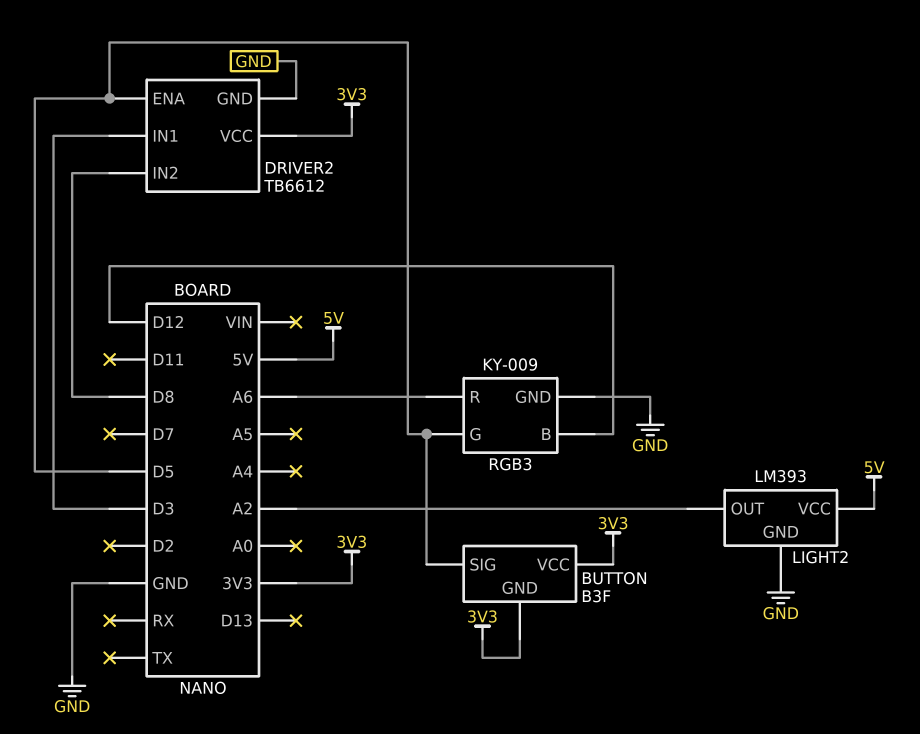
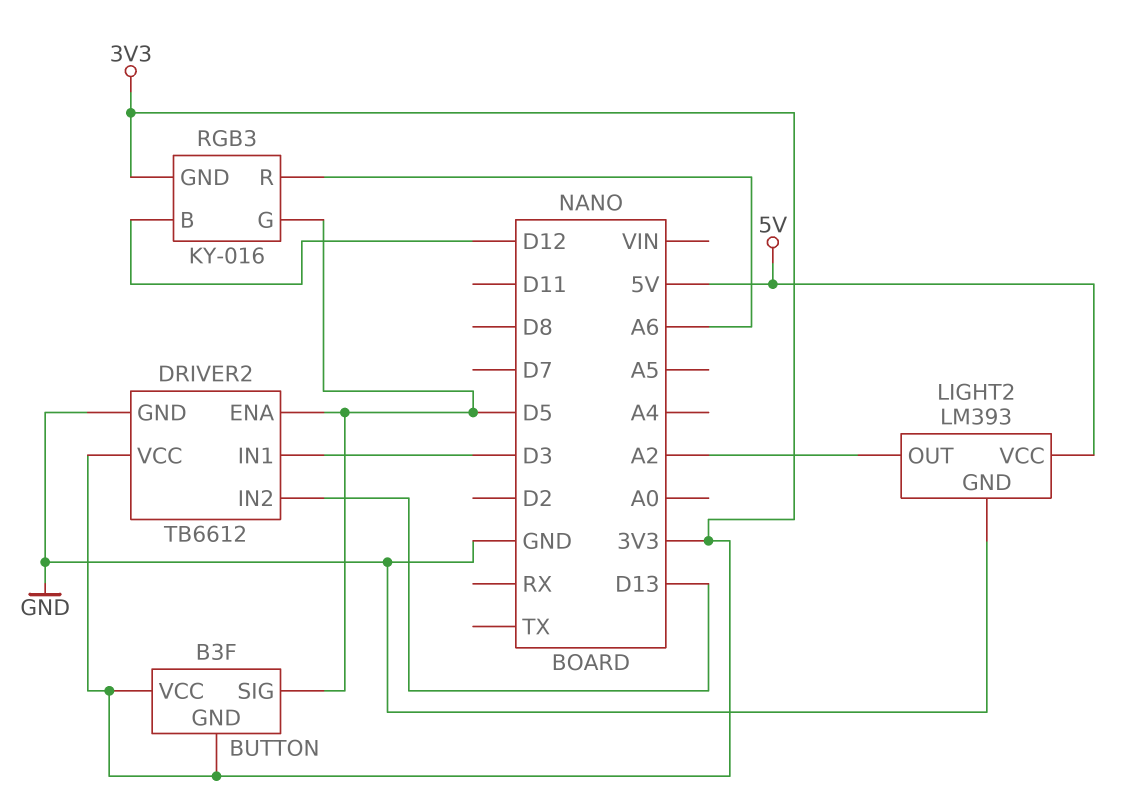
DRIVER2 pin IN2: D8 -> D13
RGB3: KY-009 -> KY-016
RGB3 pin GND: GND -> 3V3

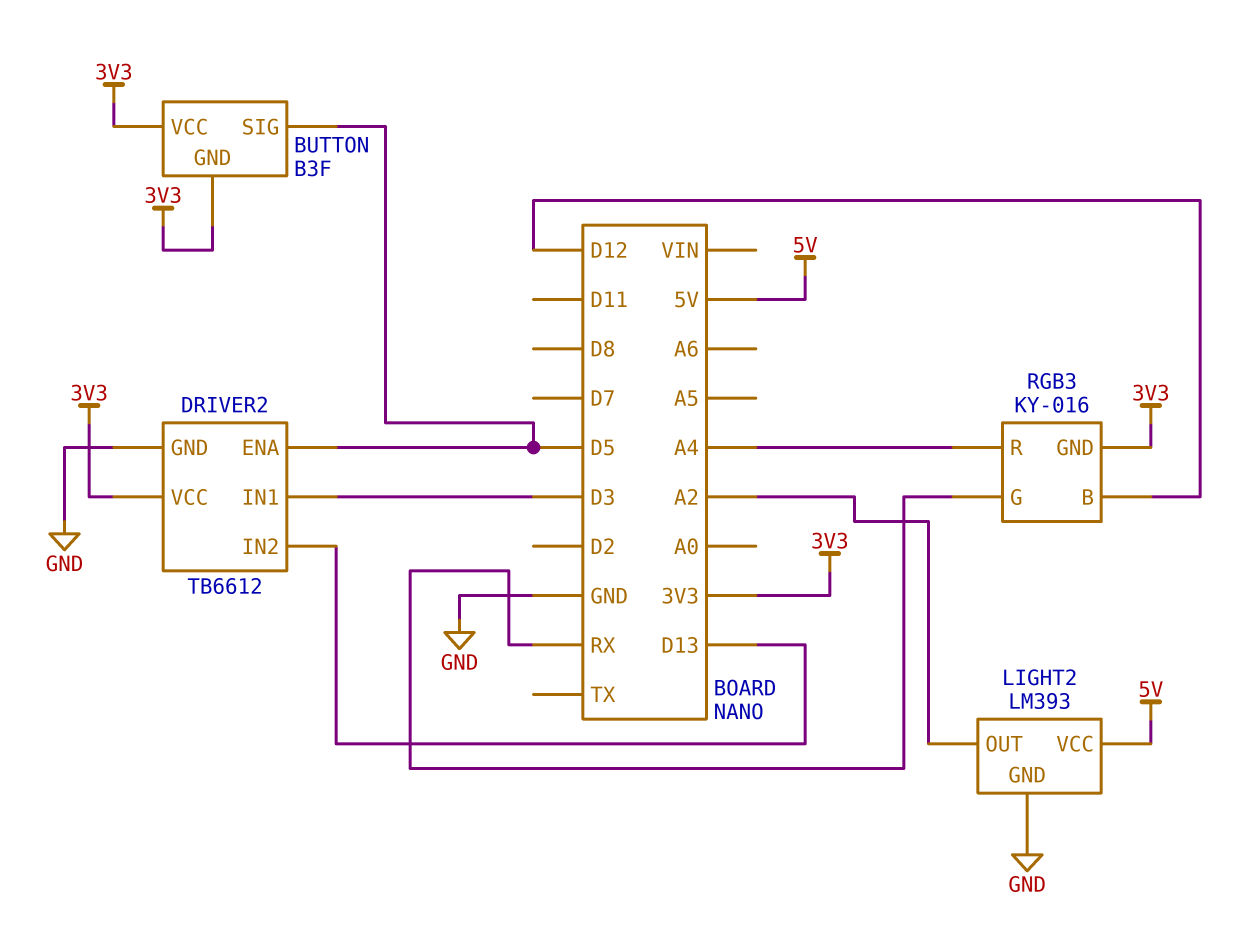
RGB3 pin G: D5 -> RX
RGB3 pin R: A6 -> A4

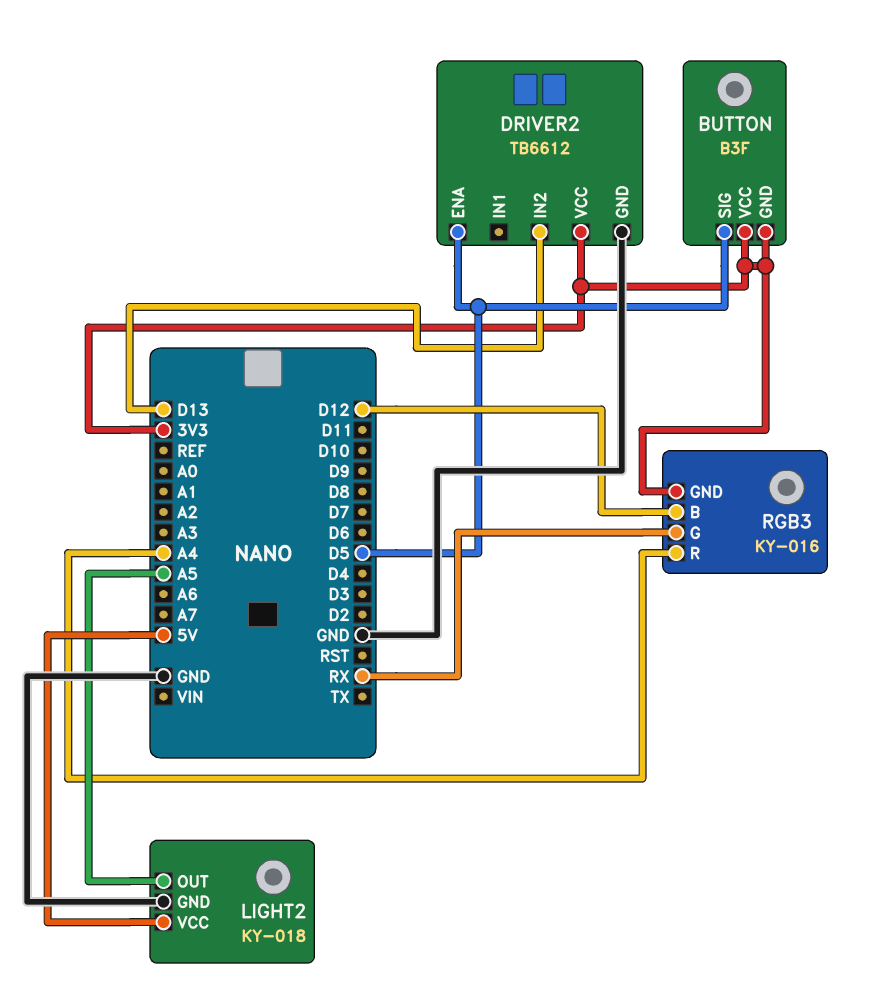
DRIVER2 pin IN1: D3 -> none
LIGHT2: LM393 -> KY-018
LIGHT2 pin OUT: A2 -> A5

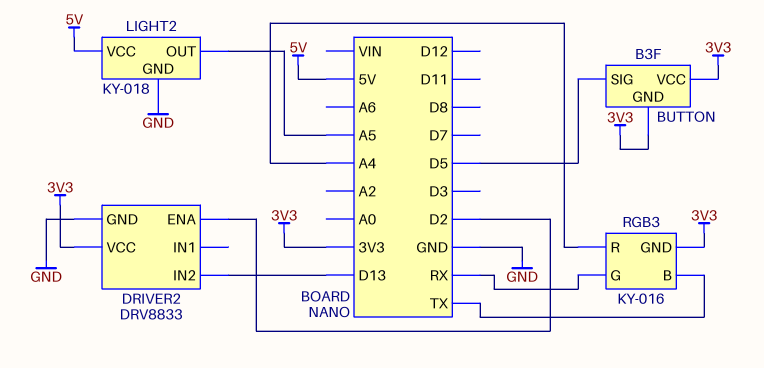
DRIVER2: TB6612 -> DRV8833
DRIVER2 pin ENA: D5 -> D2
RGB3 pin B: D12 -> TX

